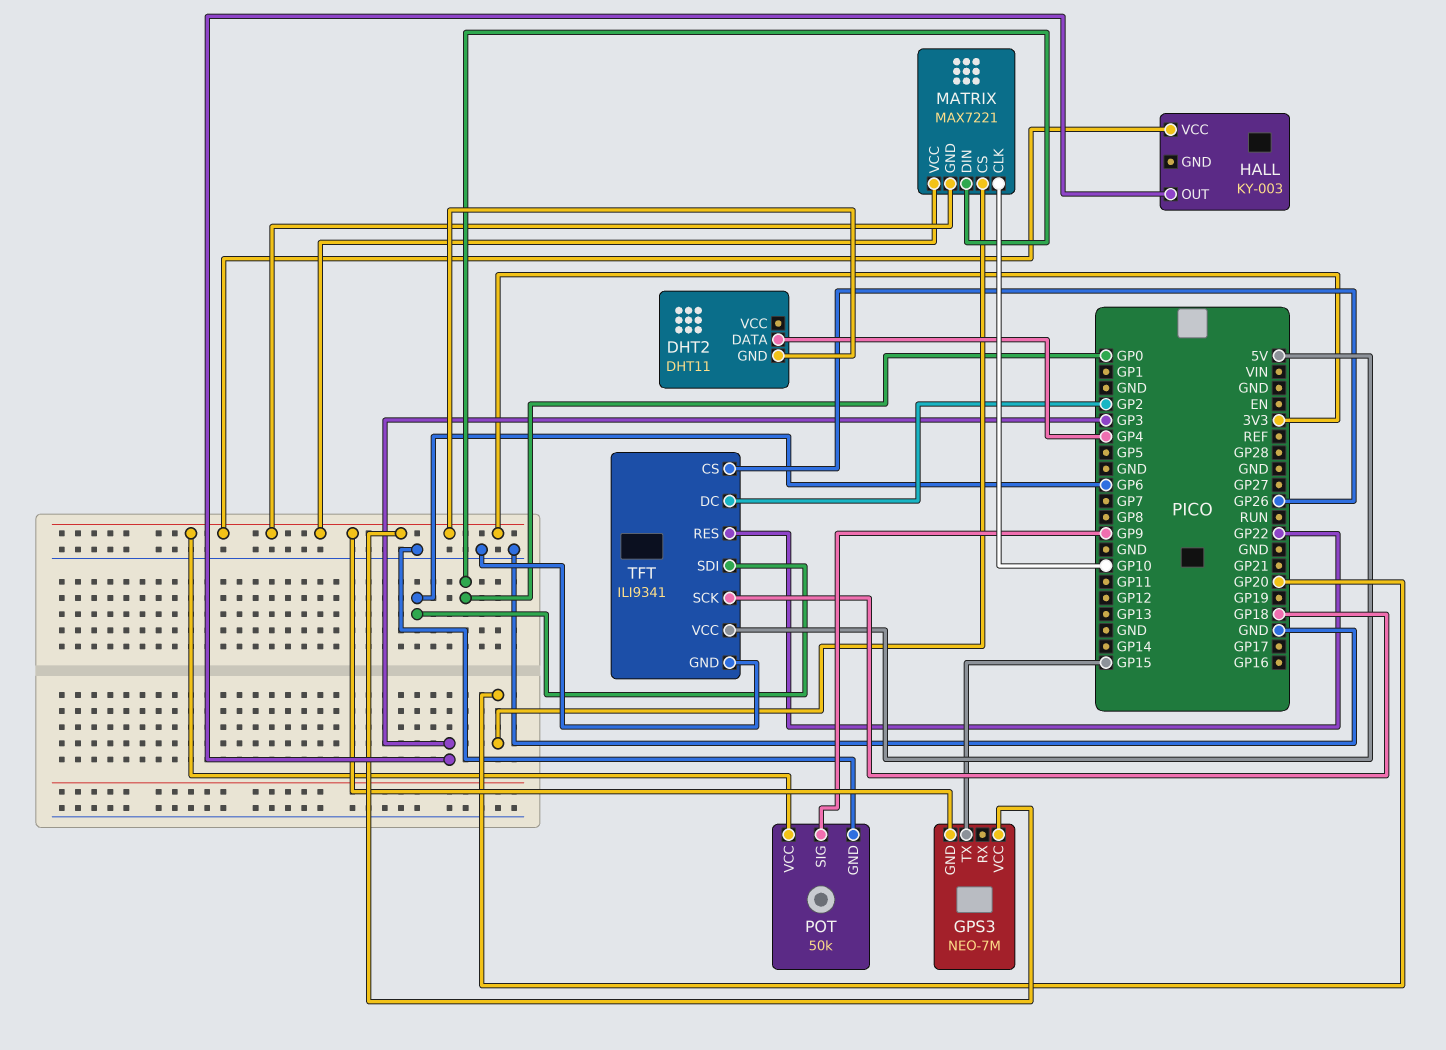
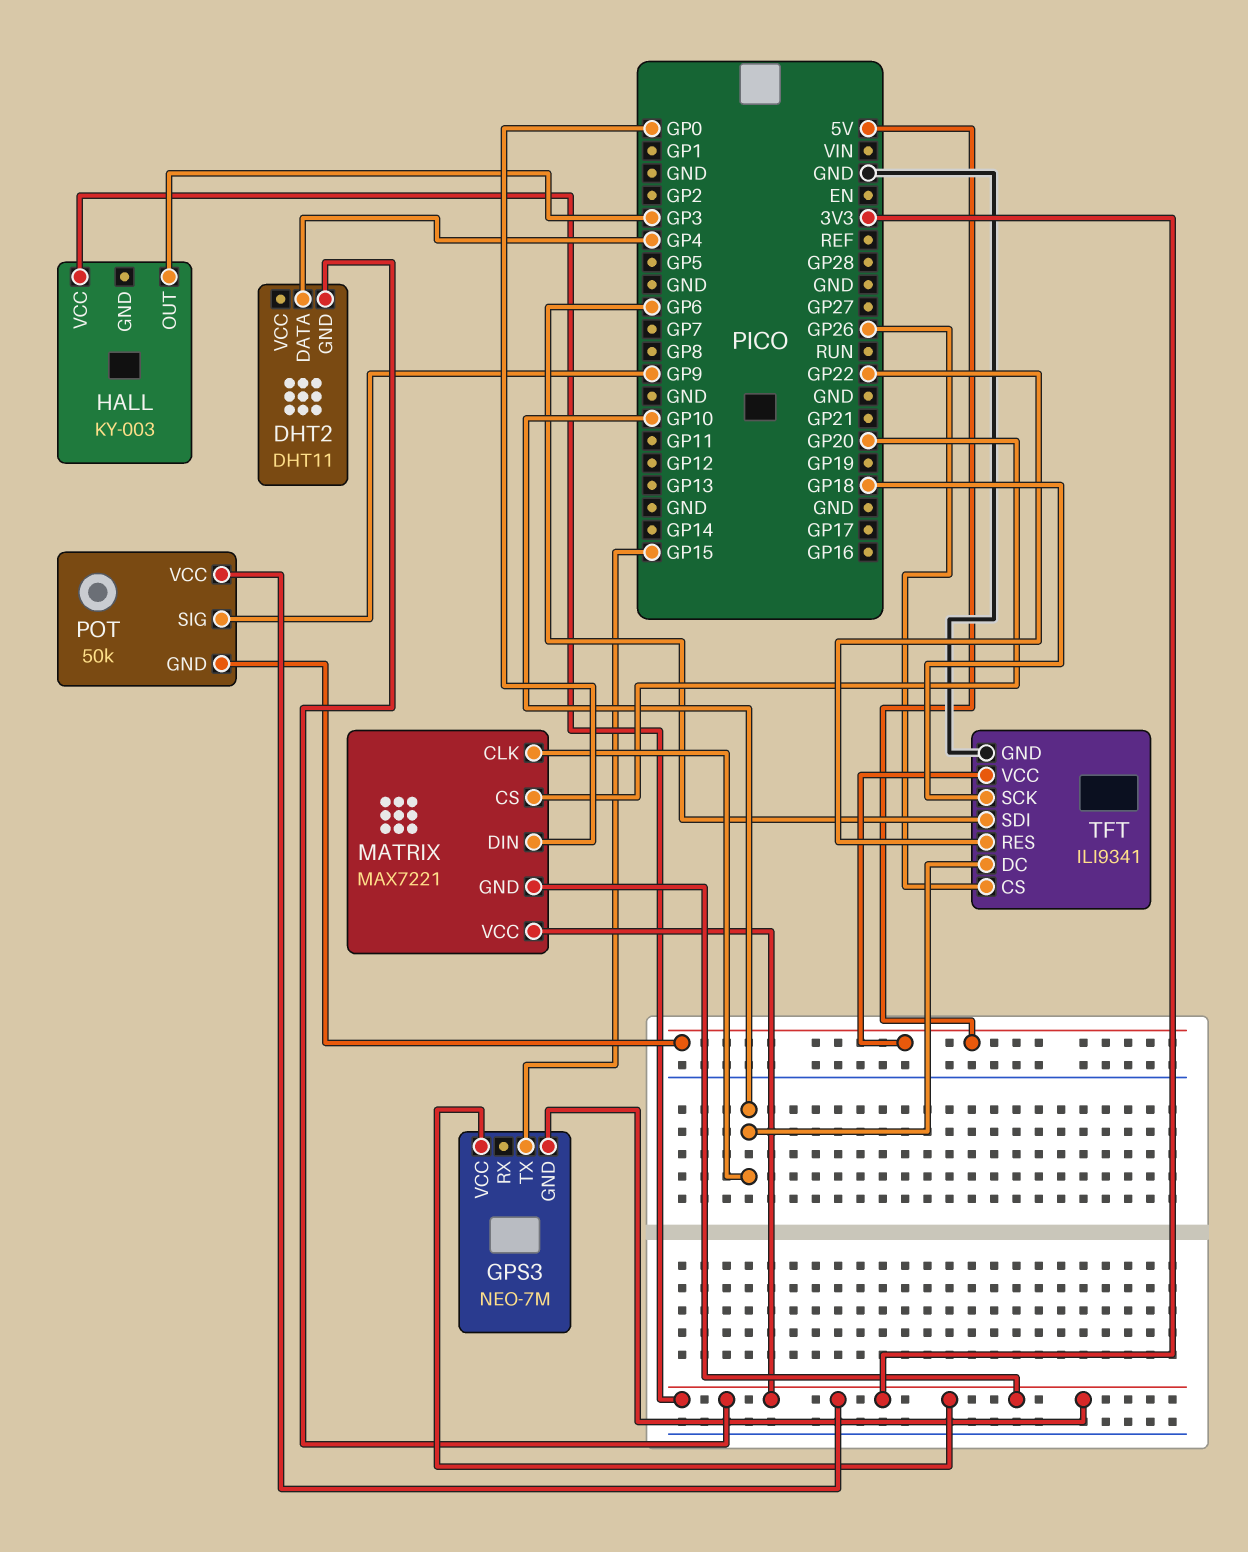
POT pin GND: GND -> 5V
TFT pin DC: GP2 -> GP10

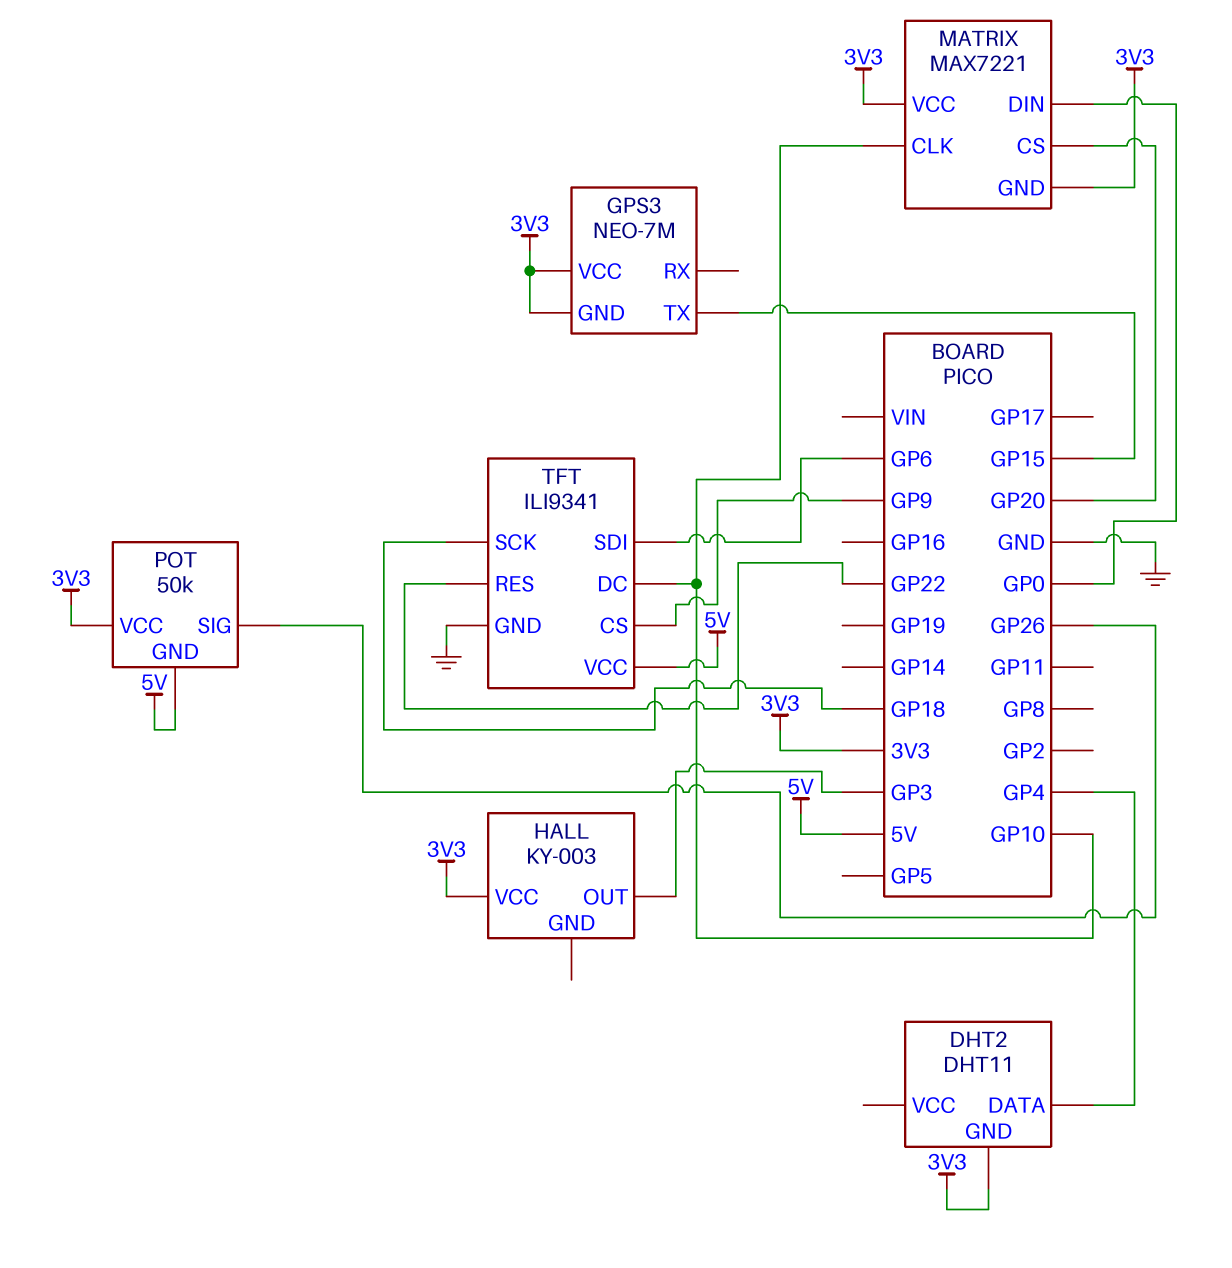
POT pin SIG: GP9 -> GP26
TFT pin CS: GP26 -> GP9

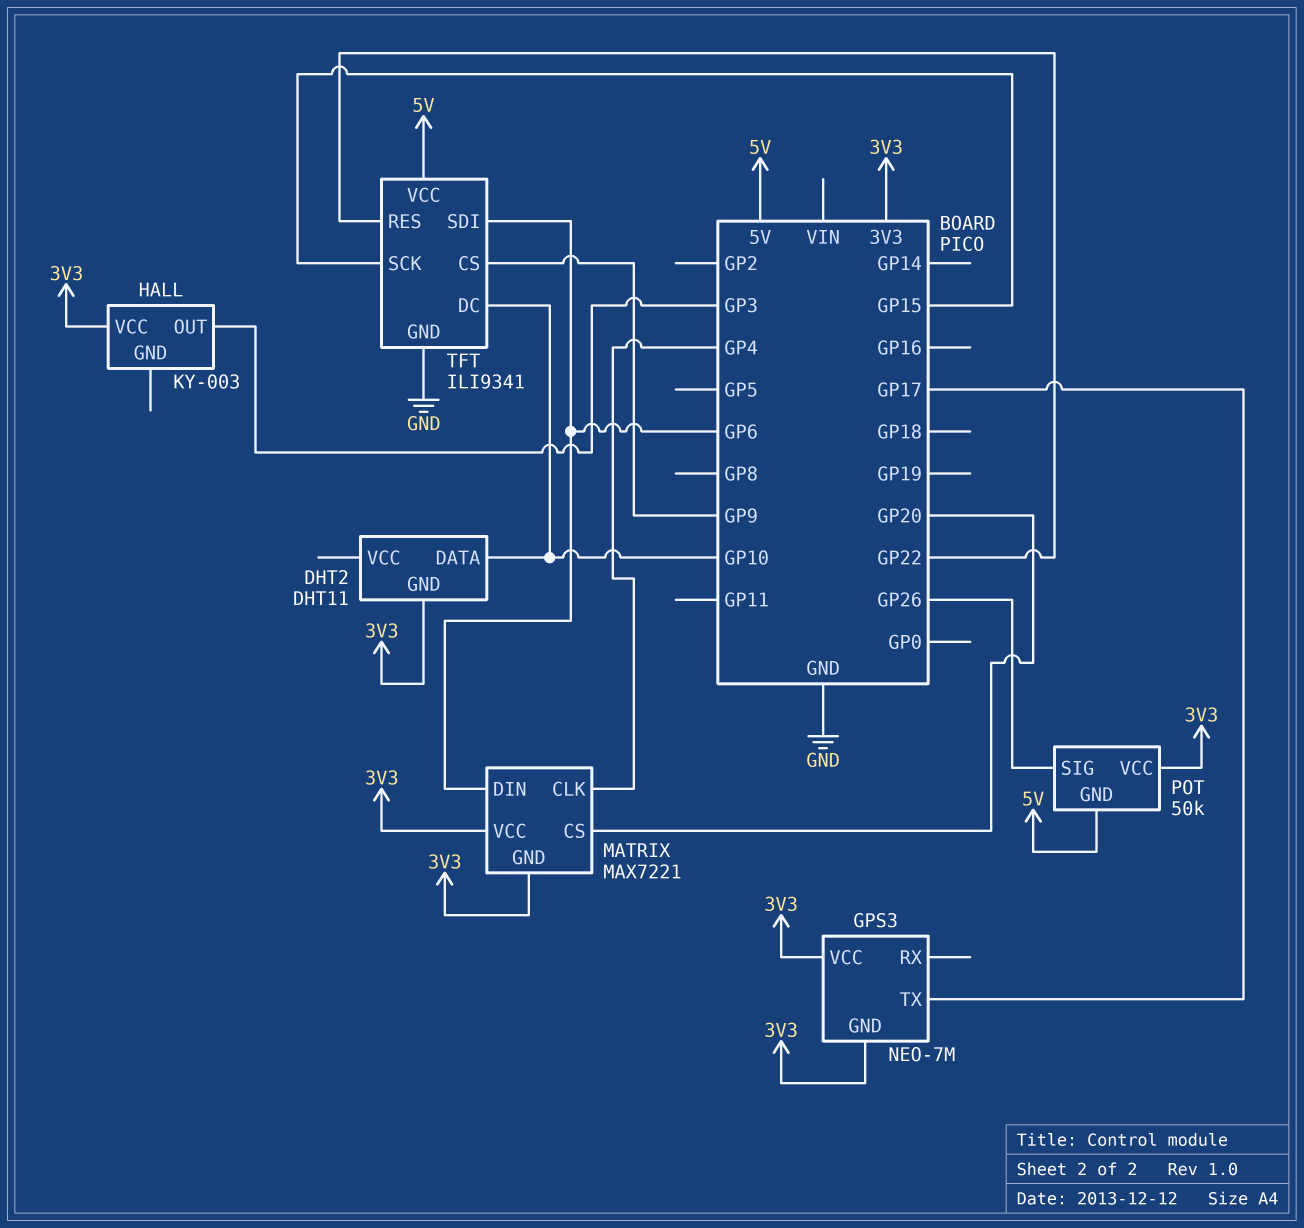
DHT2 pin DATA: GP4 -> GP10
GPS3 pin TX: GP15 -> GP17
MATRIX pin CLK: GP10 -> GP4
MATRIX pin DIN: GP0 -> GP6
TFT pin SCK: GP18 -> GP15

